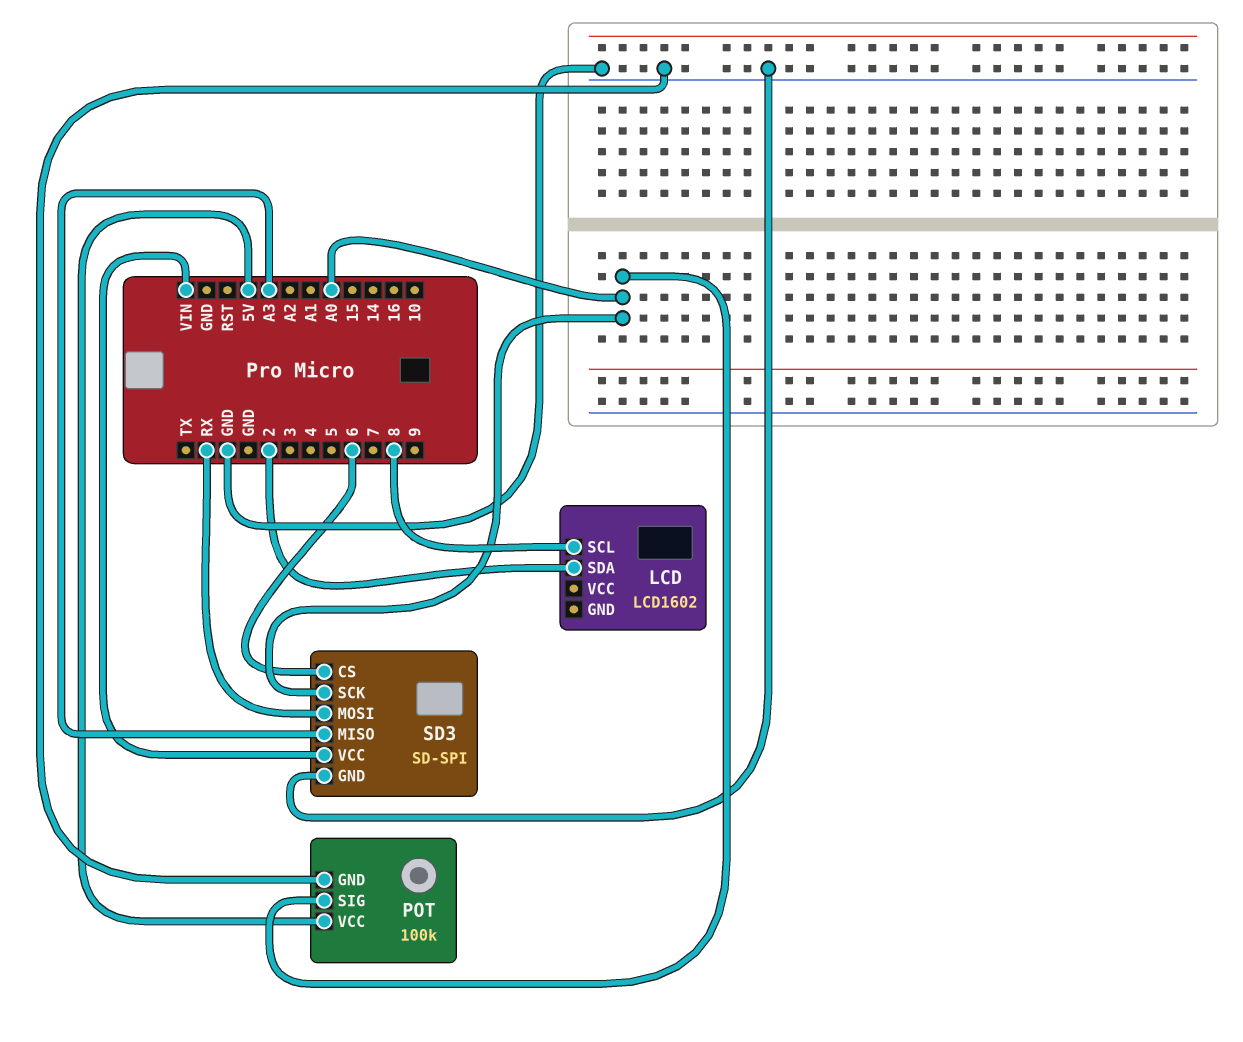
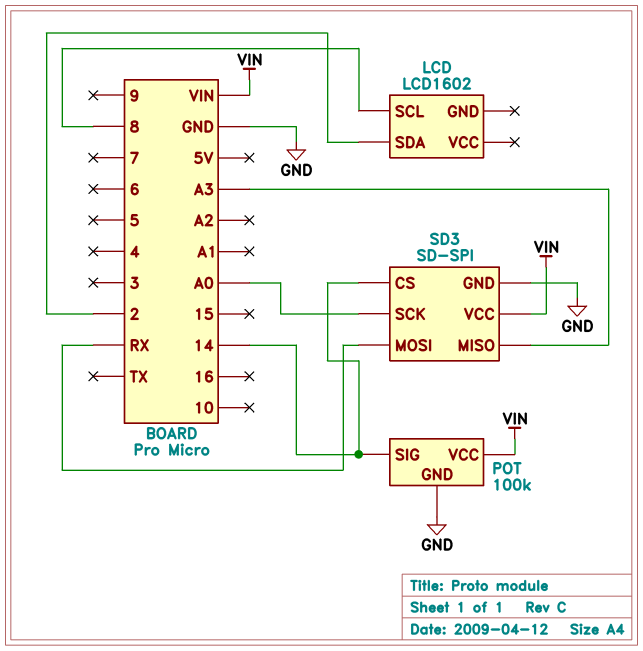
POT pin SIG: A0 -> 14
POT pin VCC: 5V -> VIN
SD3 pin CS: 6 -> 14

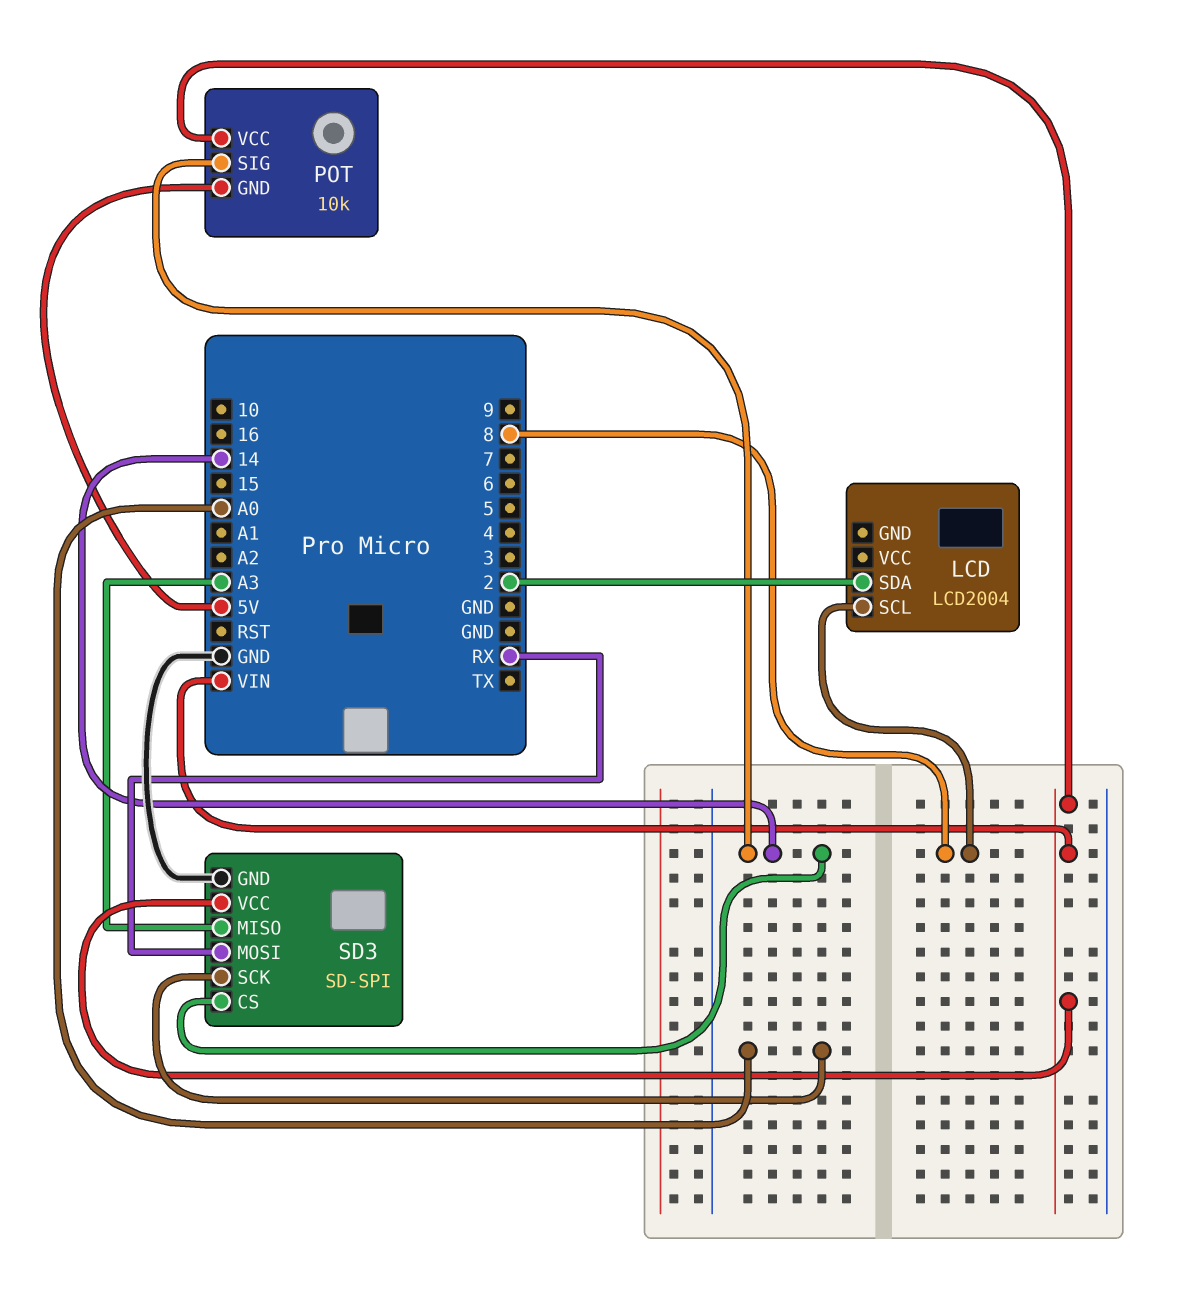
LCD: LCD1602 -> LCD2004
POT: 100k -> 10k
POT pin GND: GND -> 5V

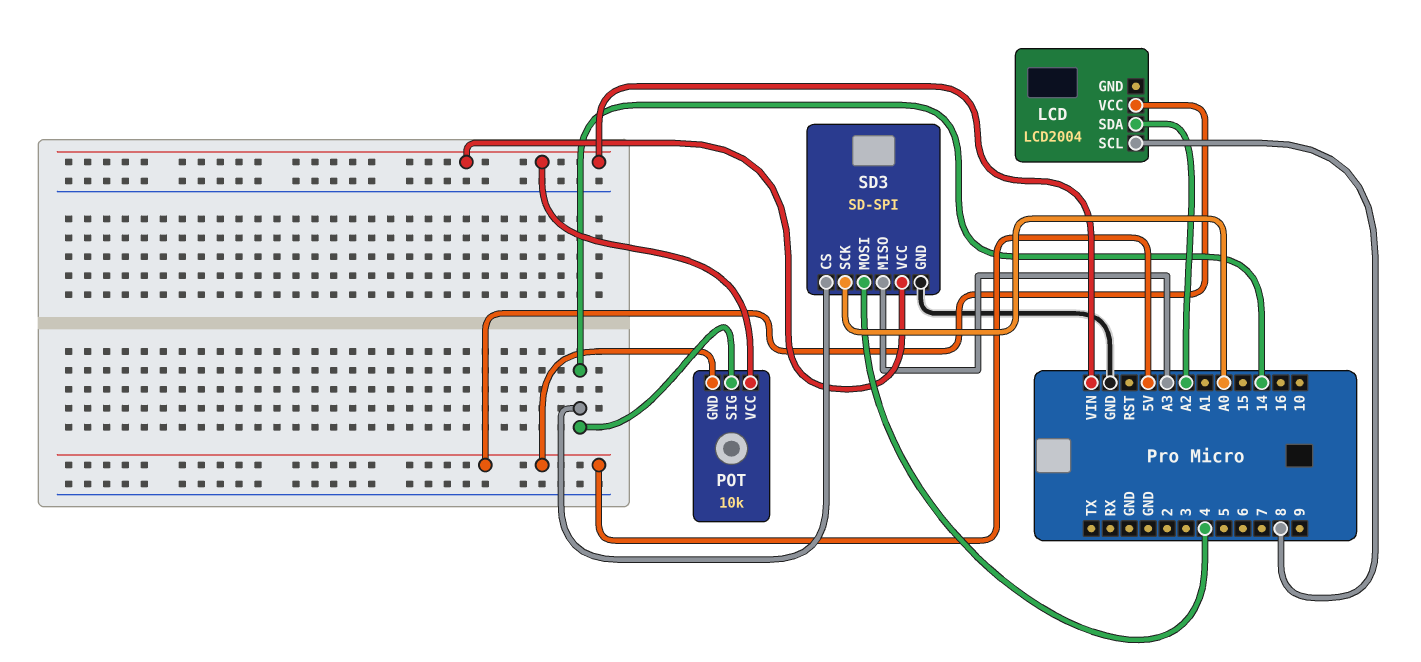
LCD pin SDA: 2 -> A2
LCD pin VCC: none -> 5V
SD3 pin MOSI: RX -> 4

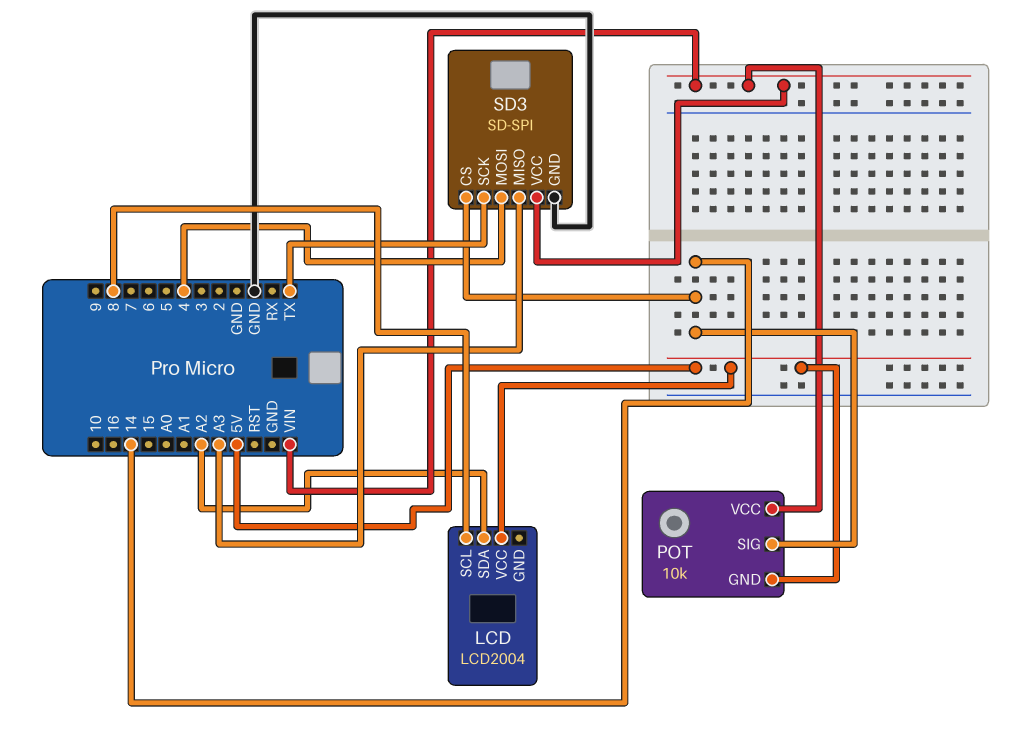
SD3 pin SCK: A0 -> TX

